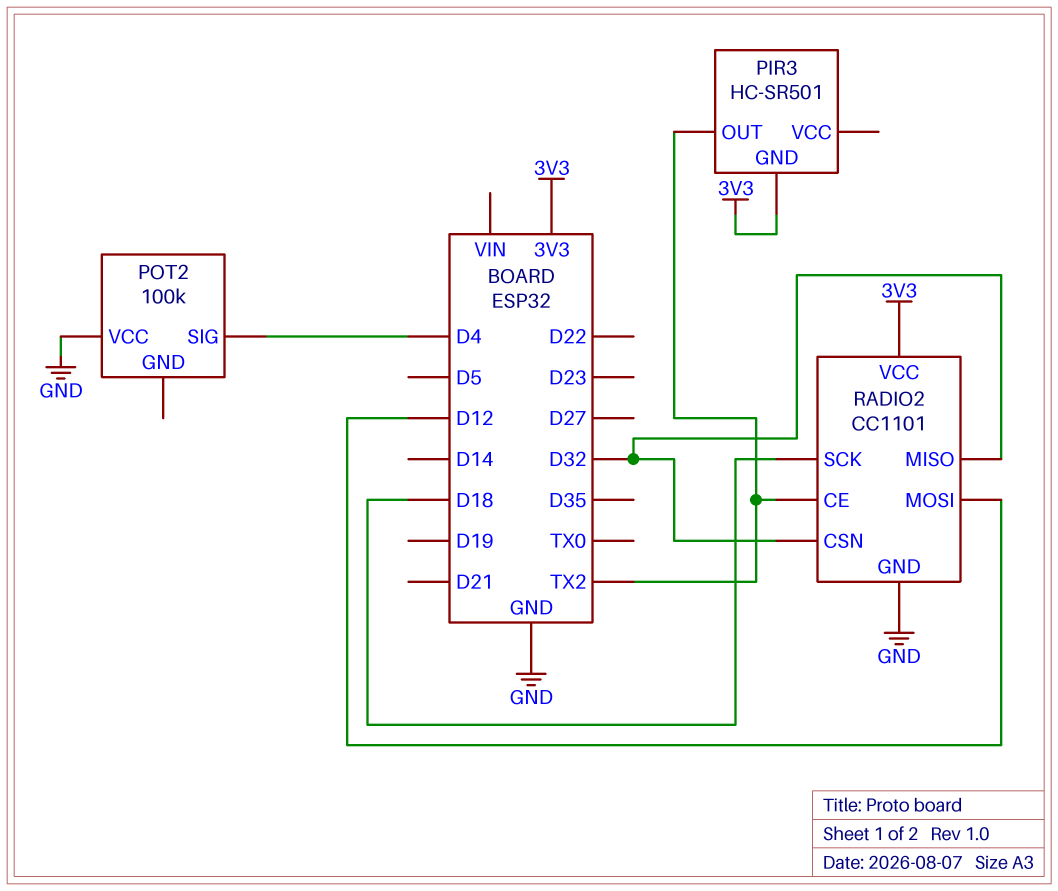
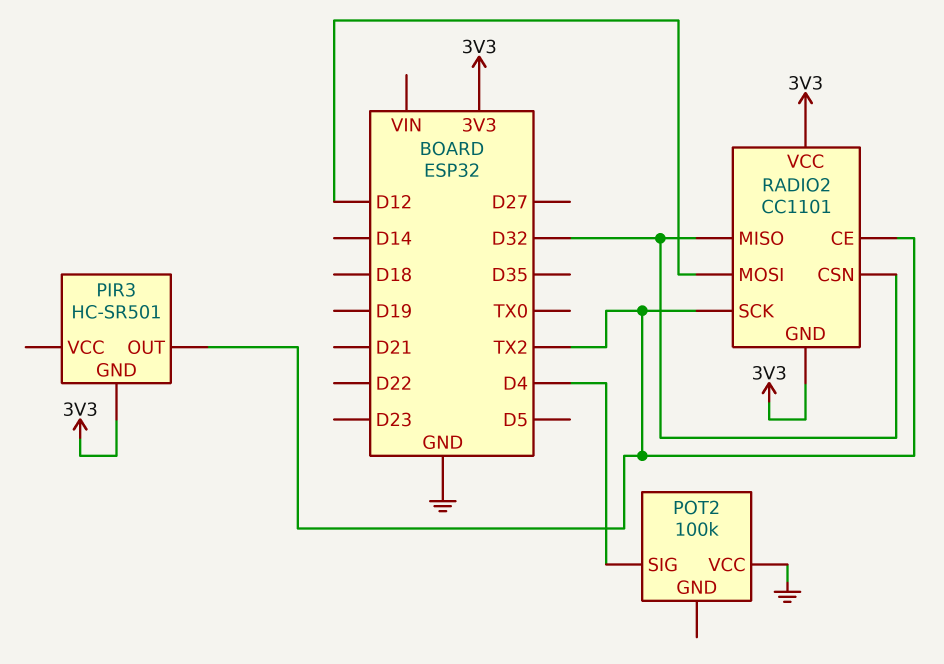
RADIO2 pin GND: GND -> 3V3
RADIO2 pin SCK: D18 -> TX2

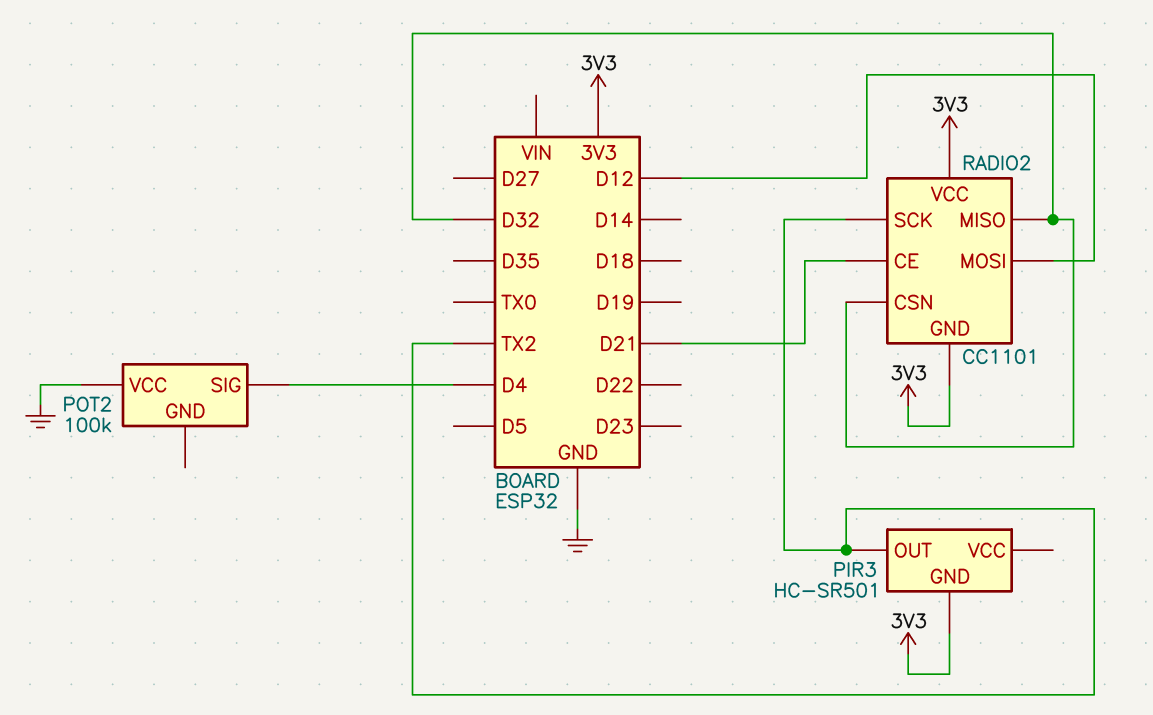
RADIO2 pin CE: TX2 -> D21

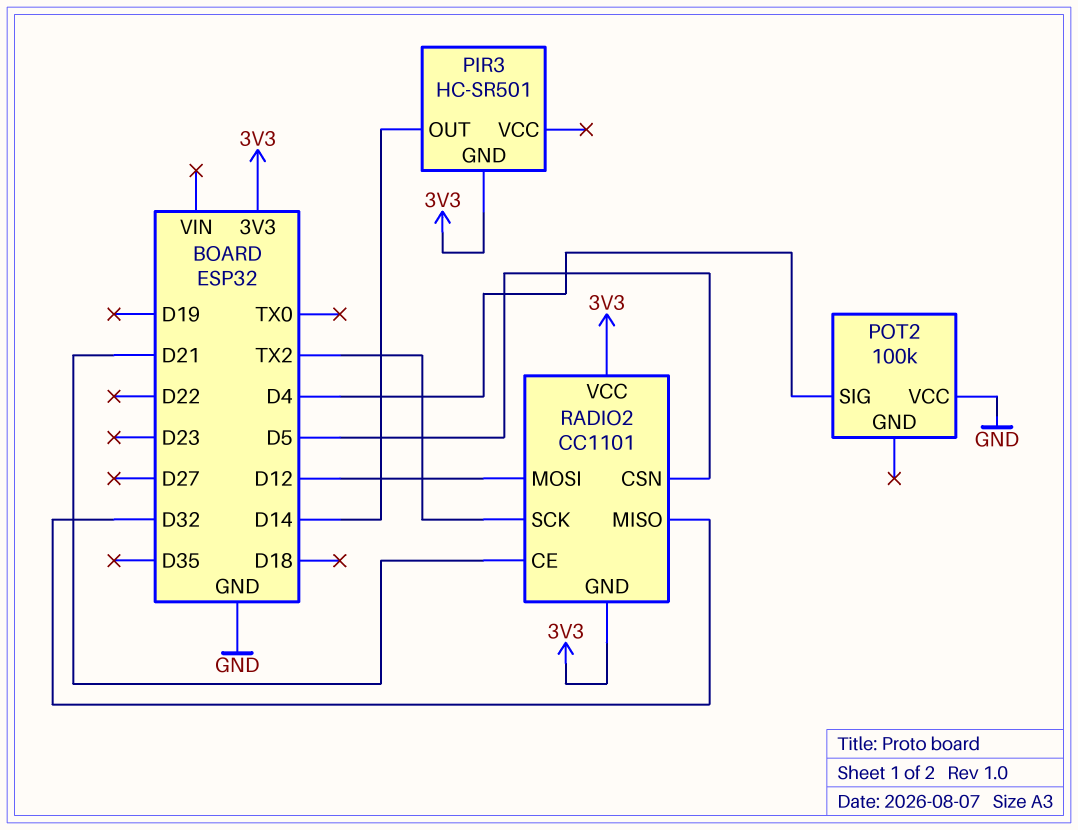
PIR3 pin OUT: TX2 -> D14
RADIO2 pin CSN: D32 -> D5

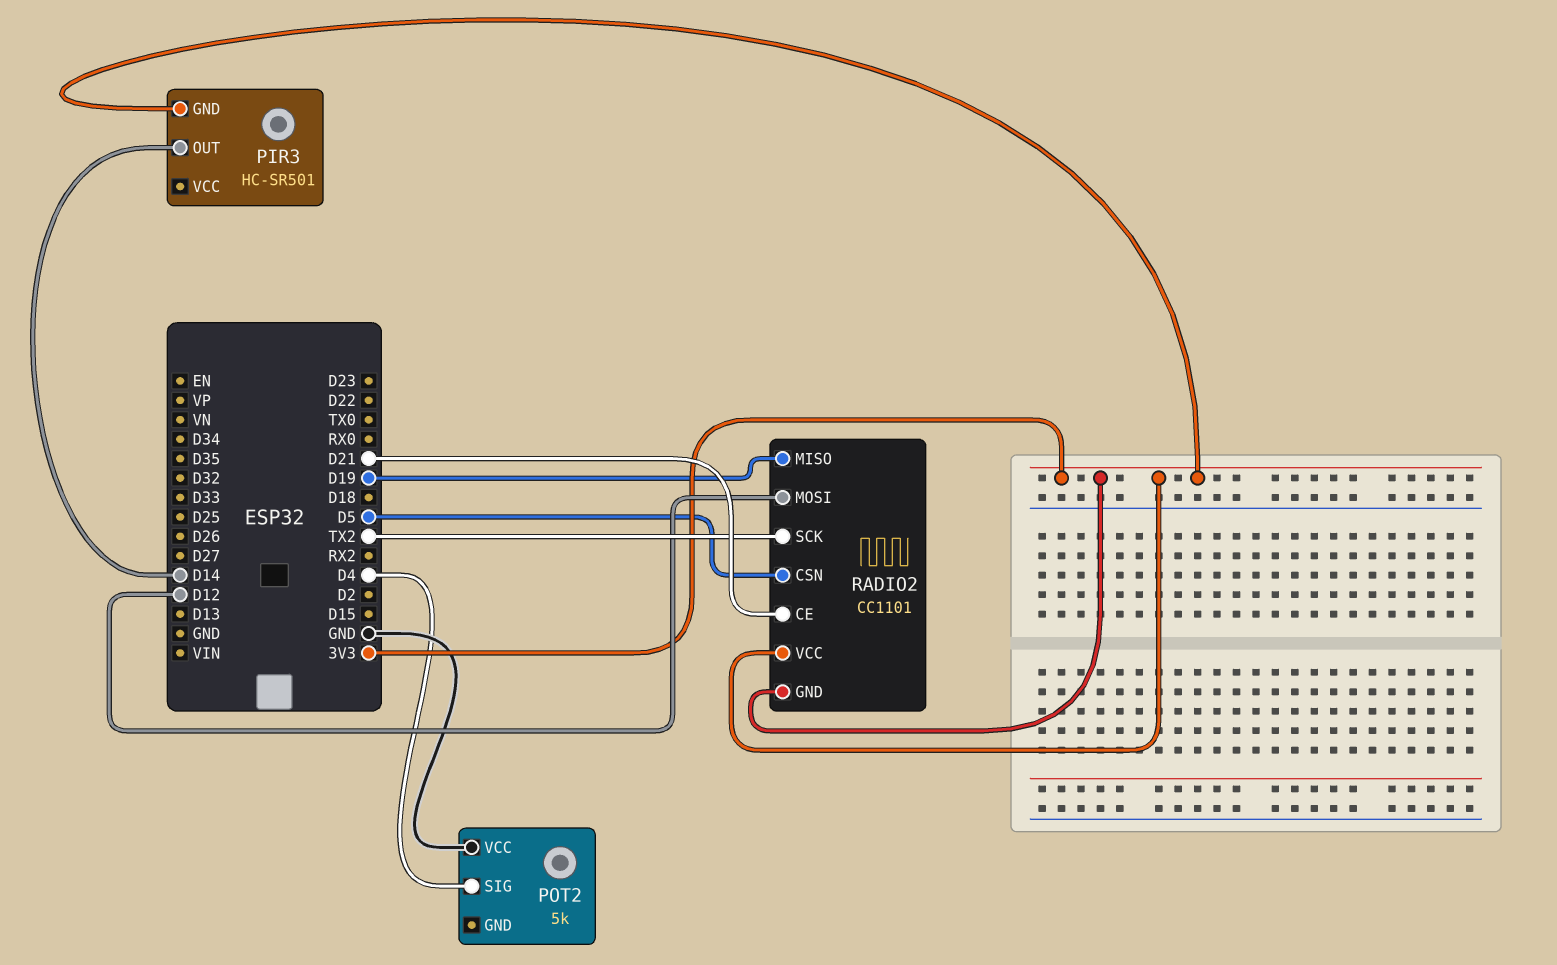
POT2: 100k -> 5k
RADIO2 pin MISO: D32 -> D19

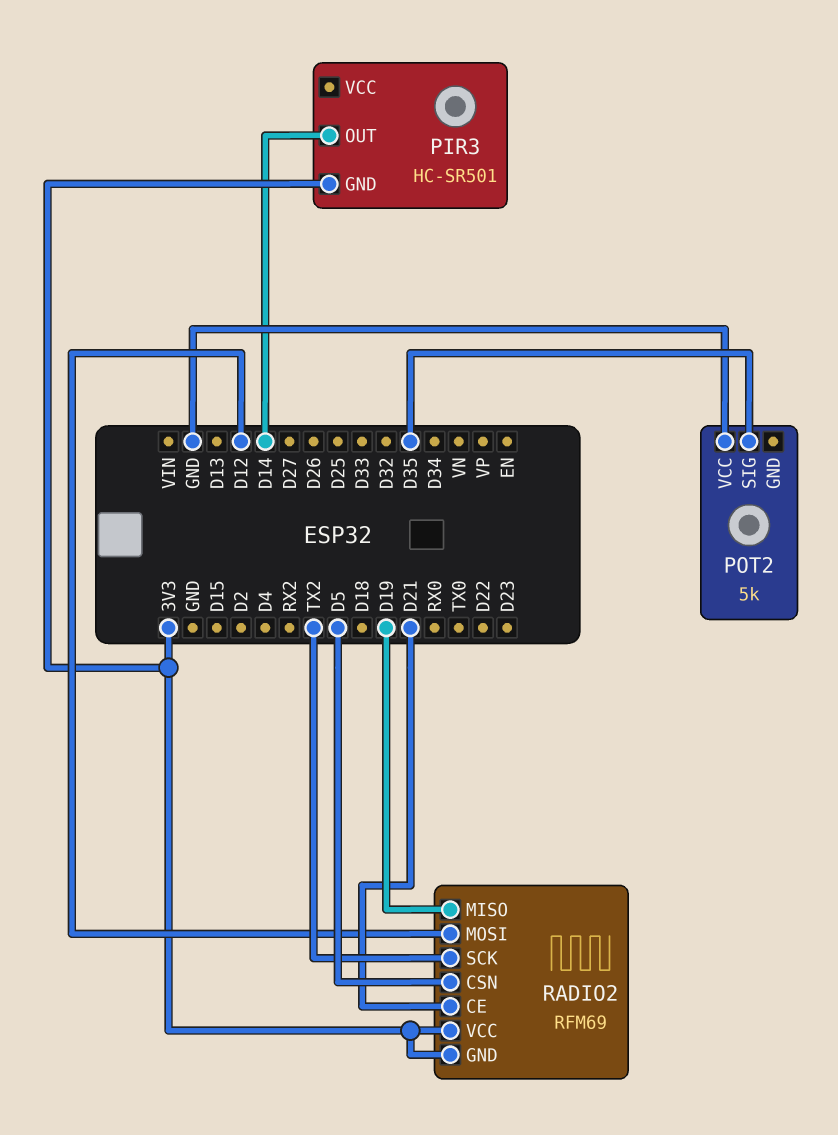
POT2 pin SIG: D4 -> D35
RADIO2: CC1101 -> RFM69

